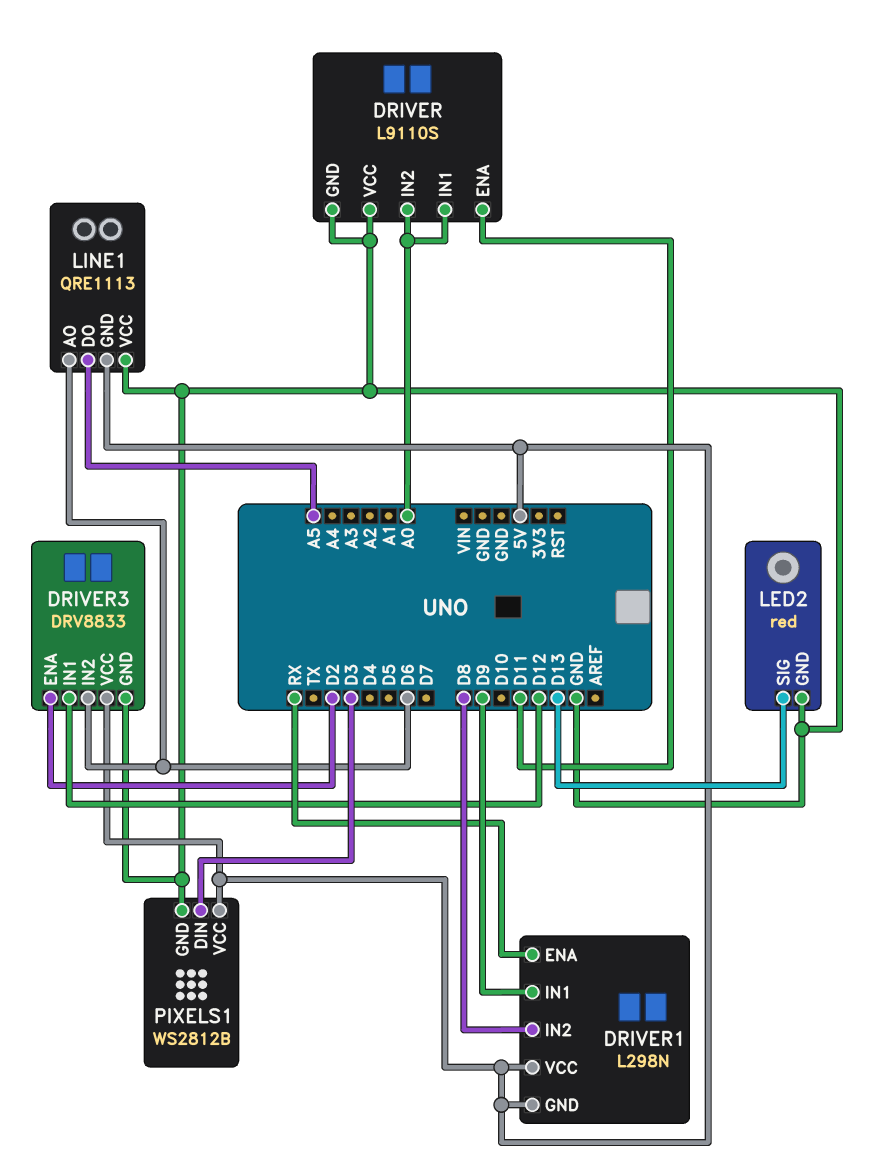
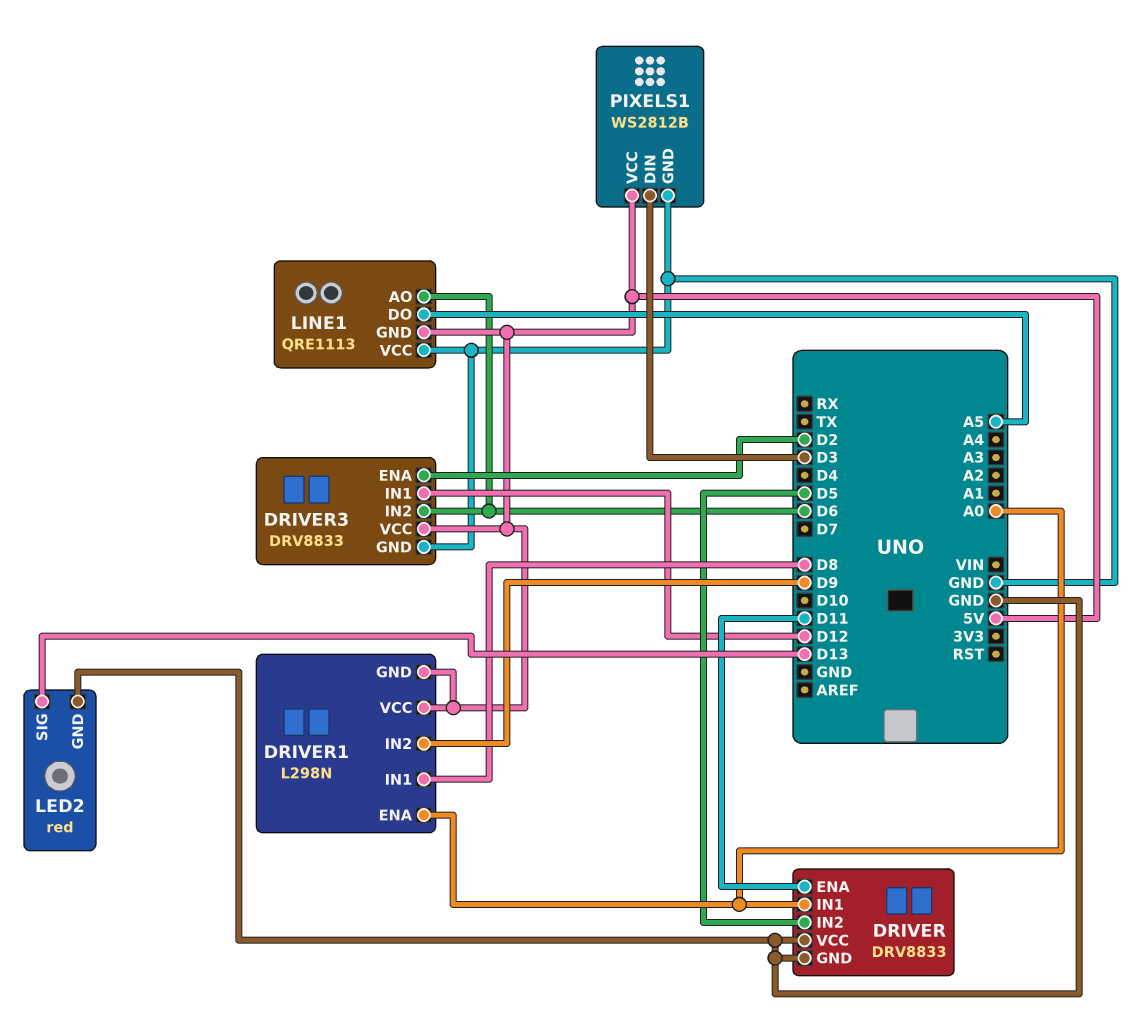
DRIVER: L9110S -> DRV8833
DRIVER pin IN2: A0 -> D5
DRIVER1 pin ENA: RX -> A0
DRIVER1 pin IN1: D9 -> D8
DRIVER1 pin IN2: D8 -> D9

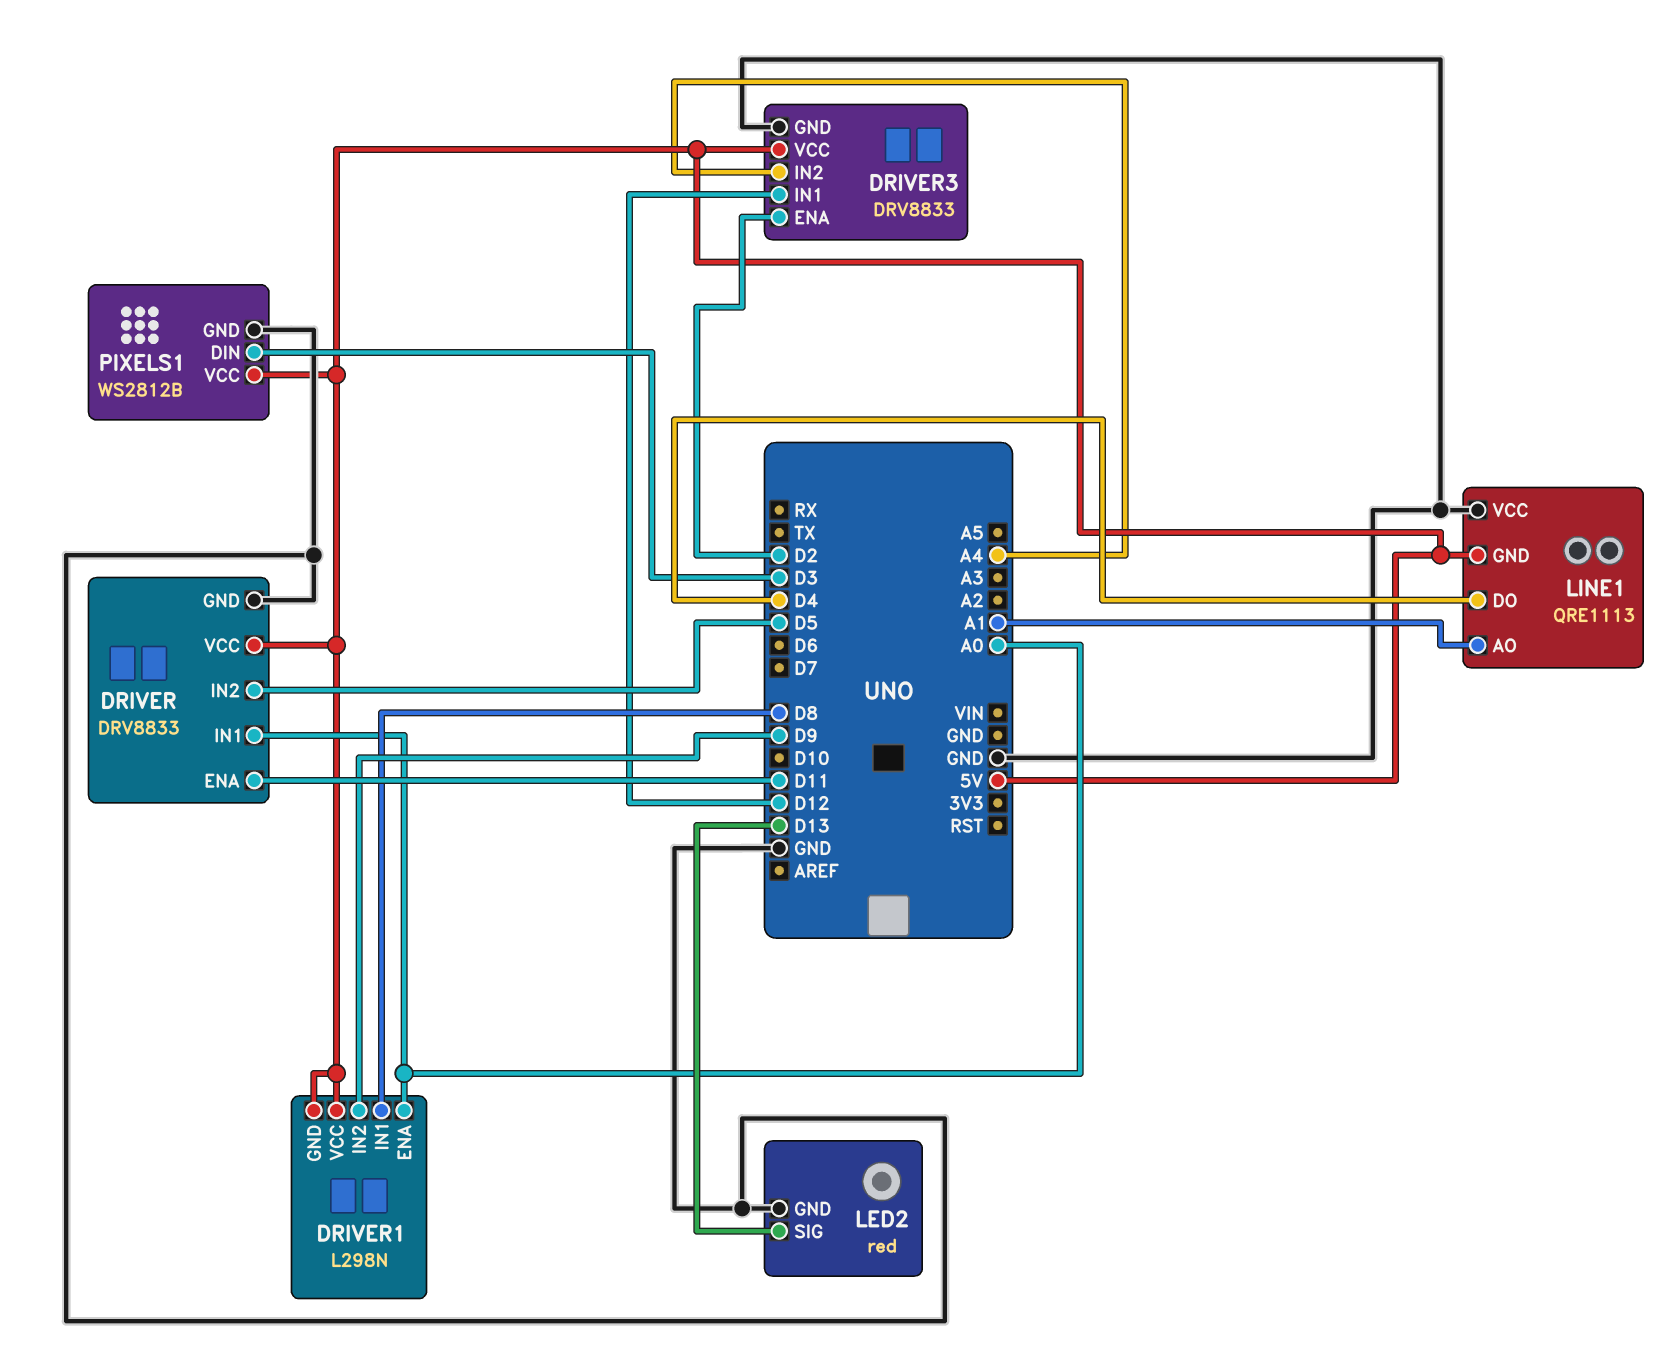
DRIVER pin VCC: GND -> 5V
DRIVER3 pin IN2: D6 -> A4
LINE1 pin AO: D6 -> A1
LINE1 pin DO: A5 -> D4

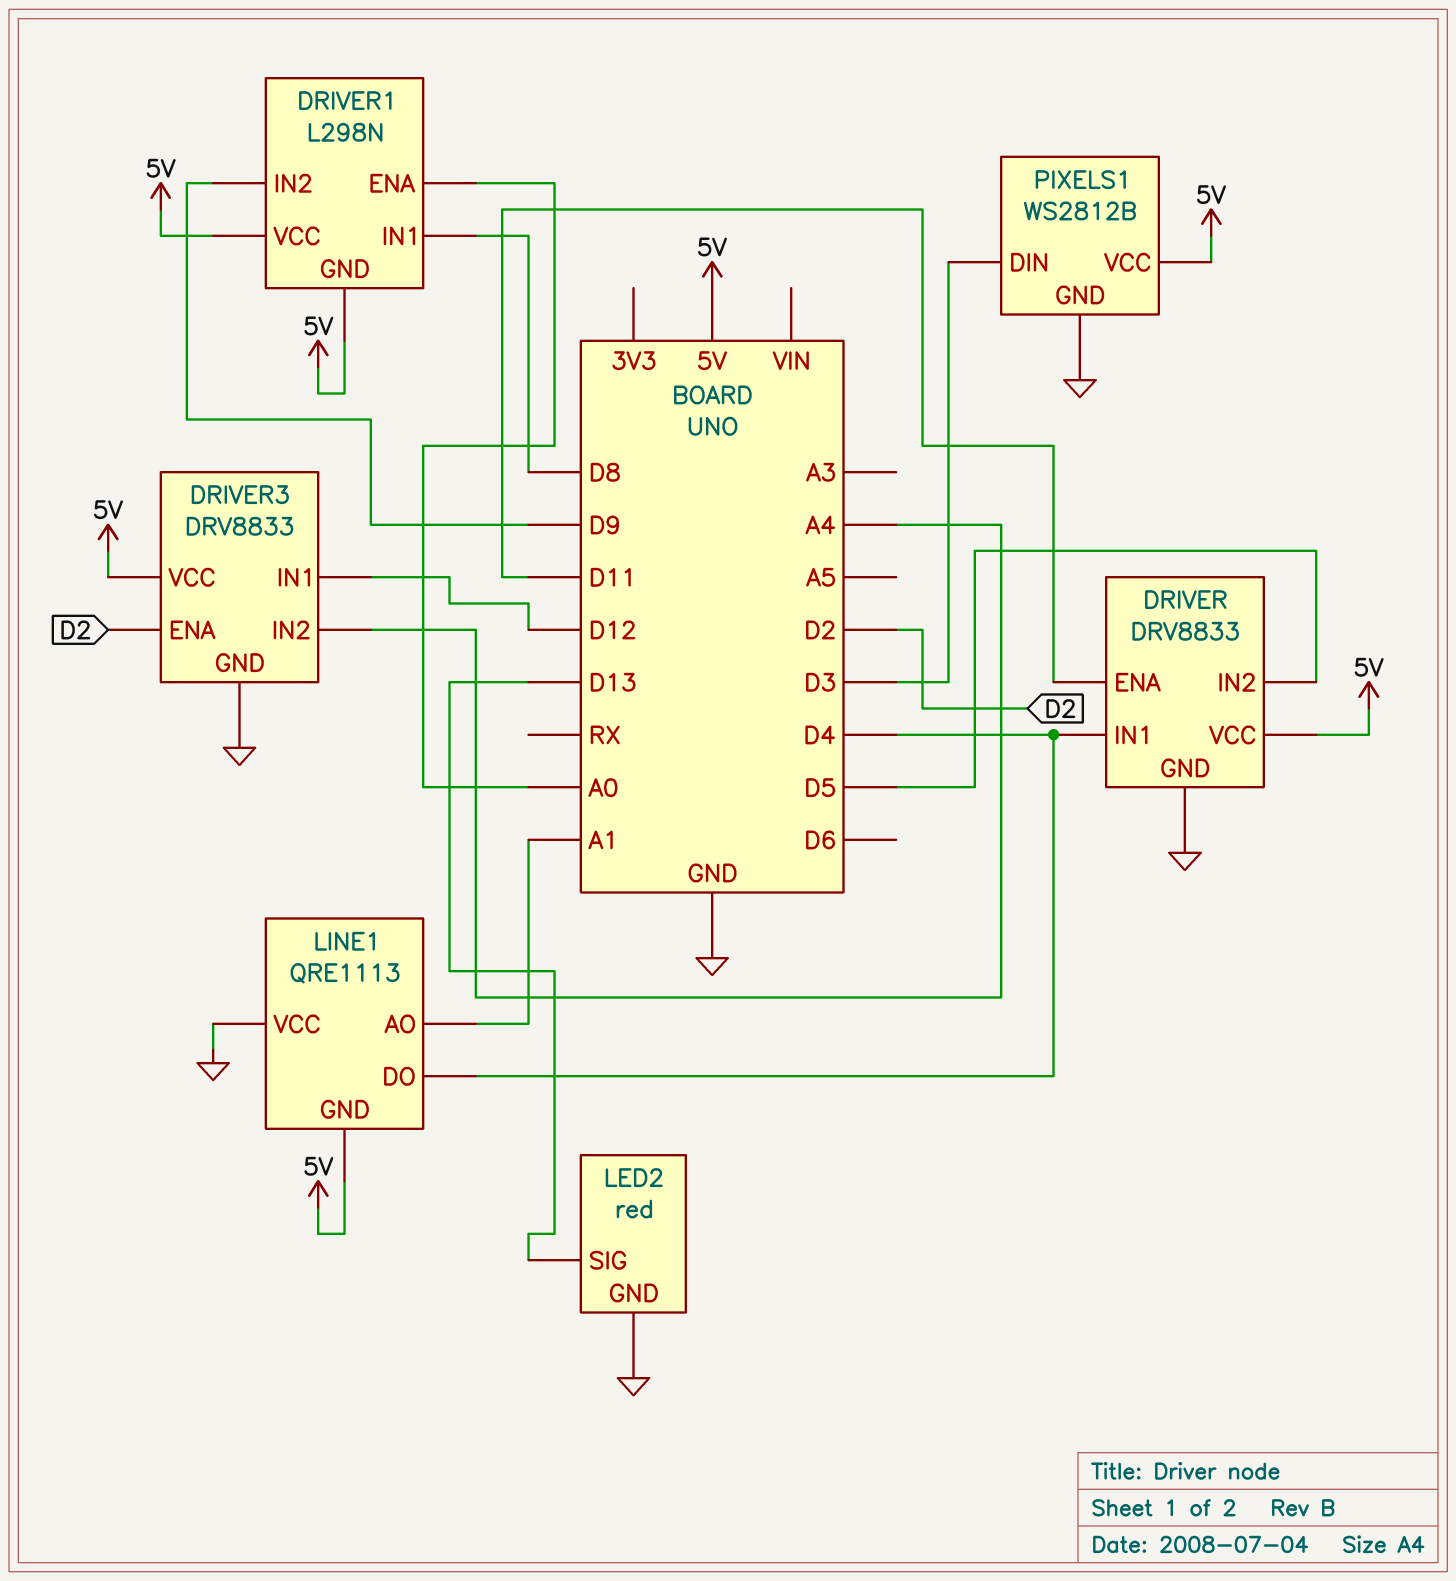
DRIVER pin IN1: A0 -> D4

